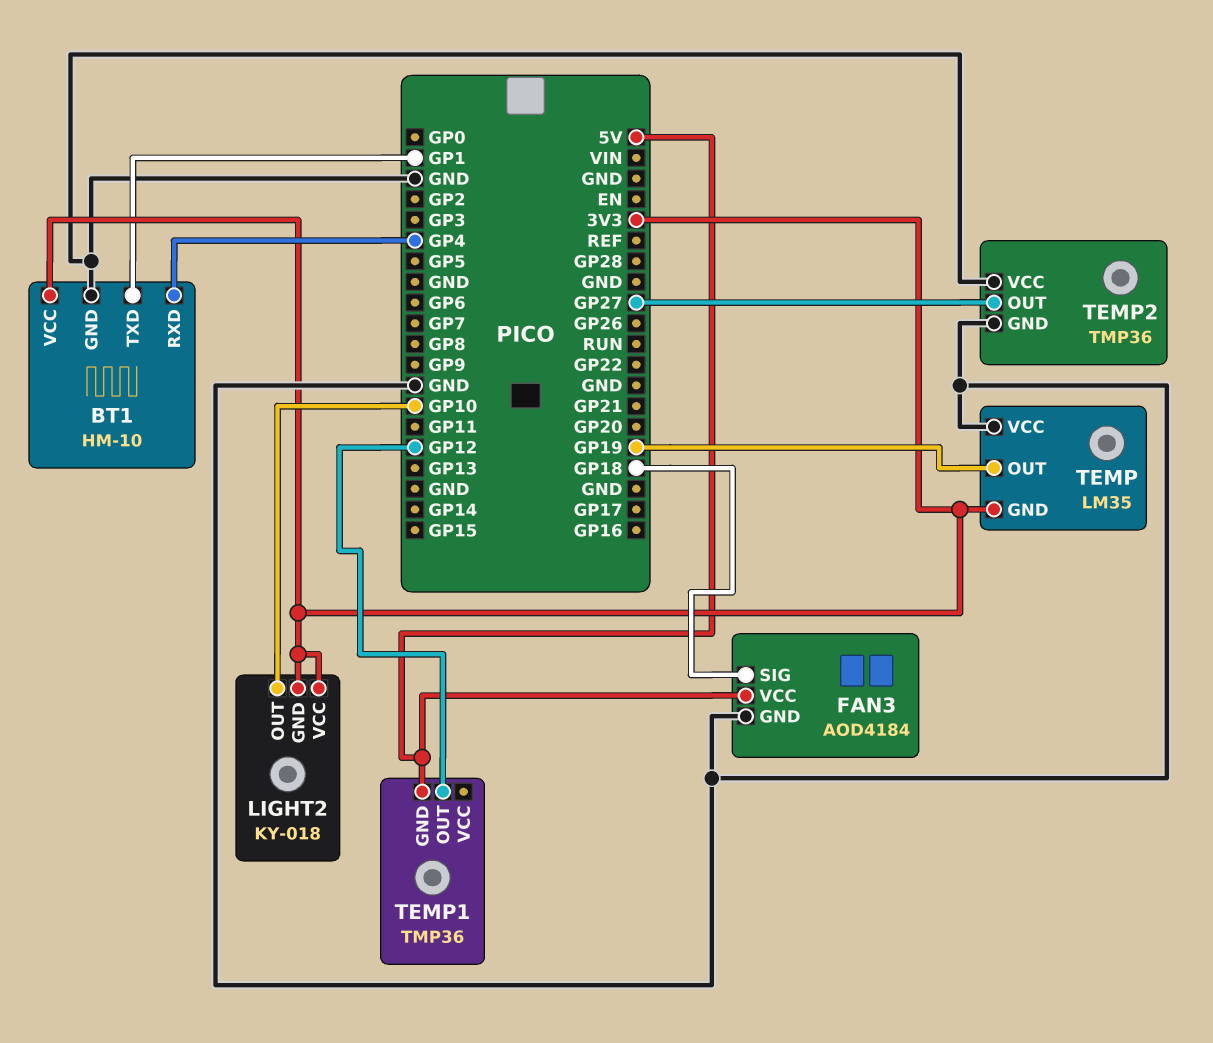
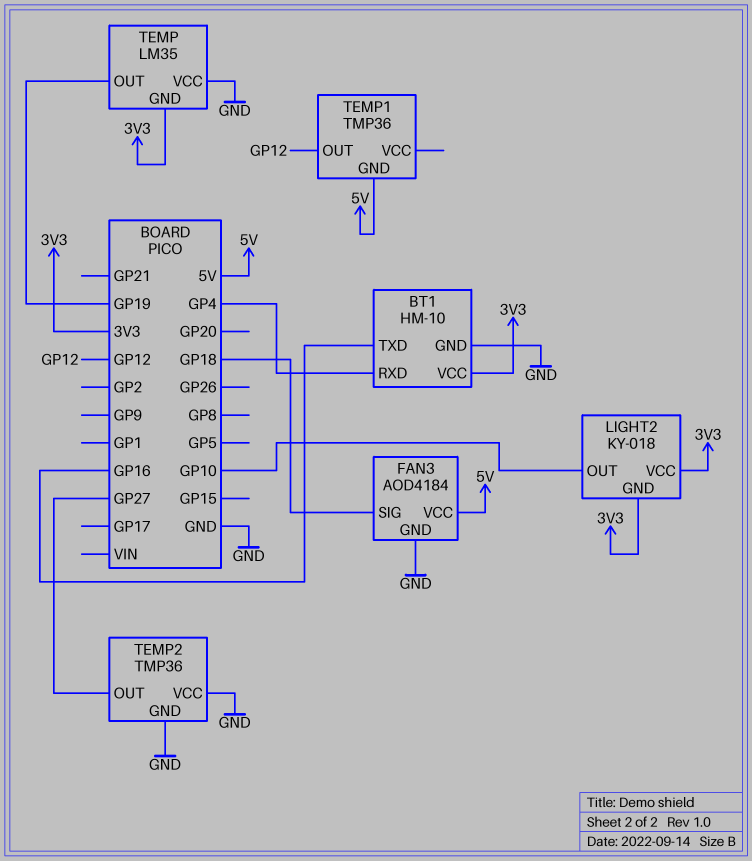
BT1 pin TXD: GP1 -> GP16

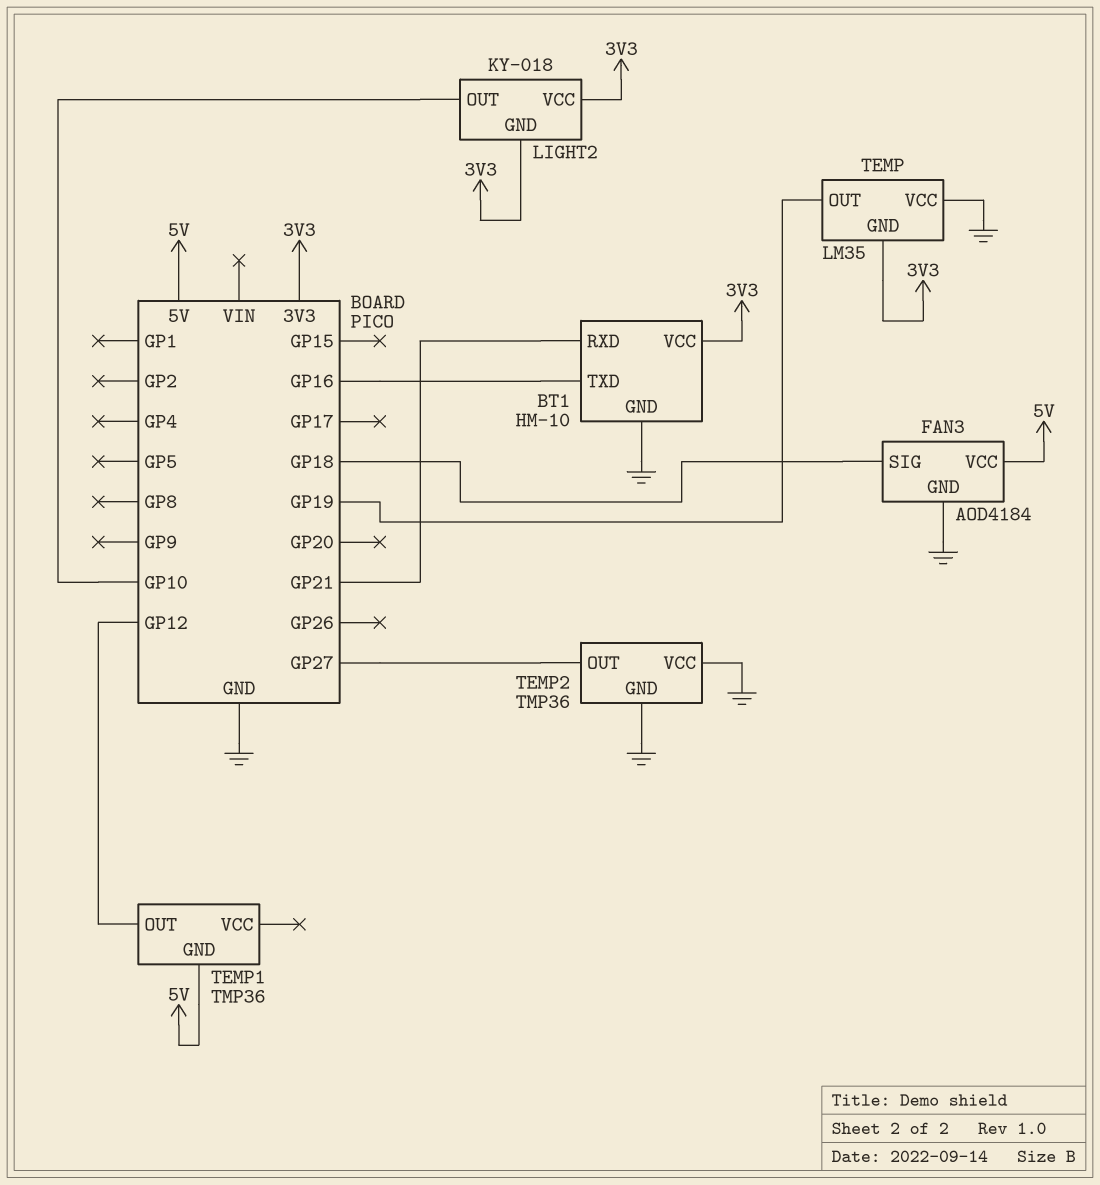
BT1 pin RXD: GP4 -> GP21

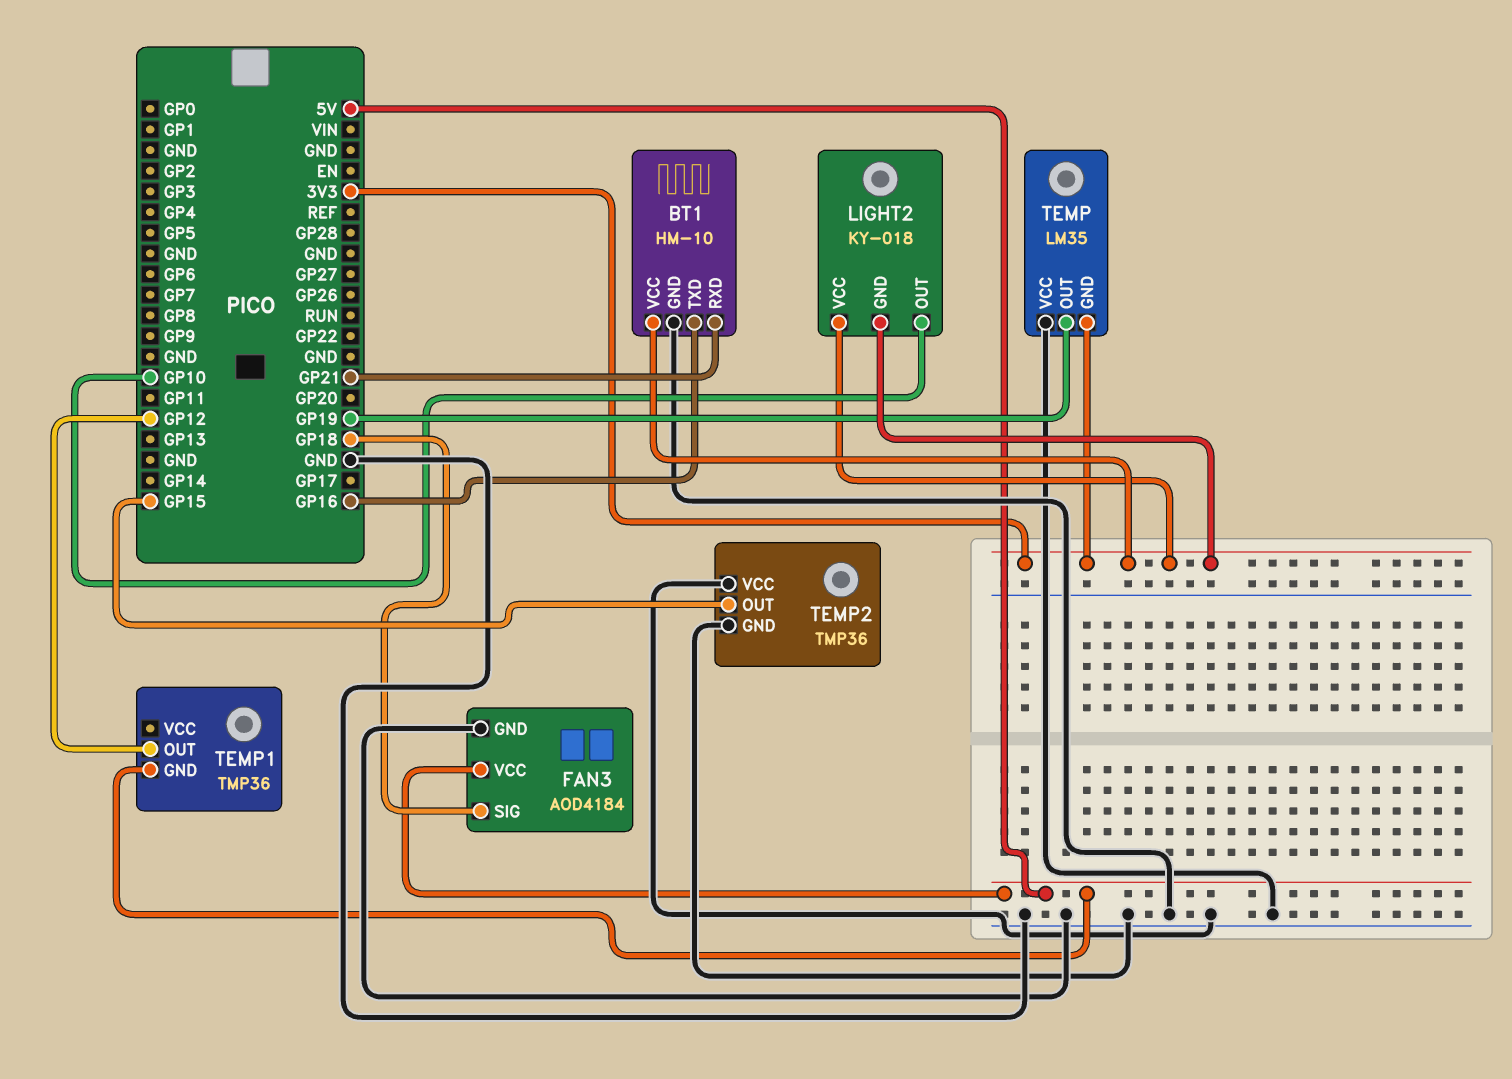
TEMP2 pin OUT: GP27 -> GP15

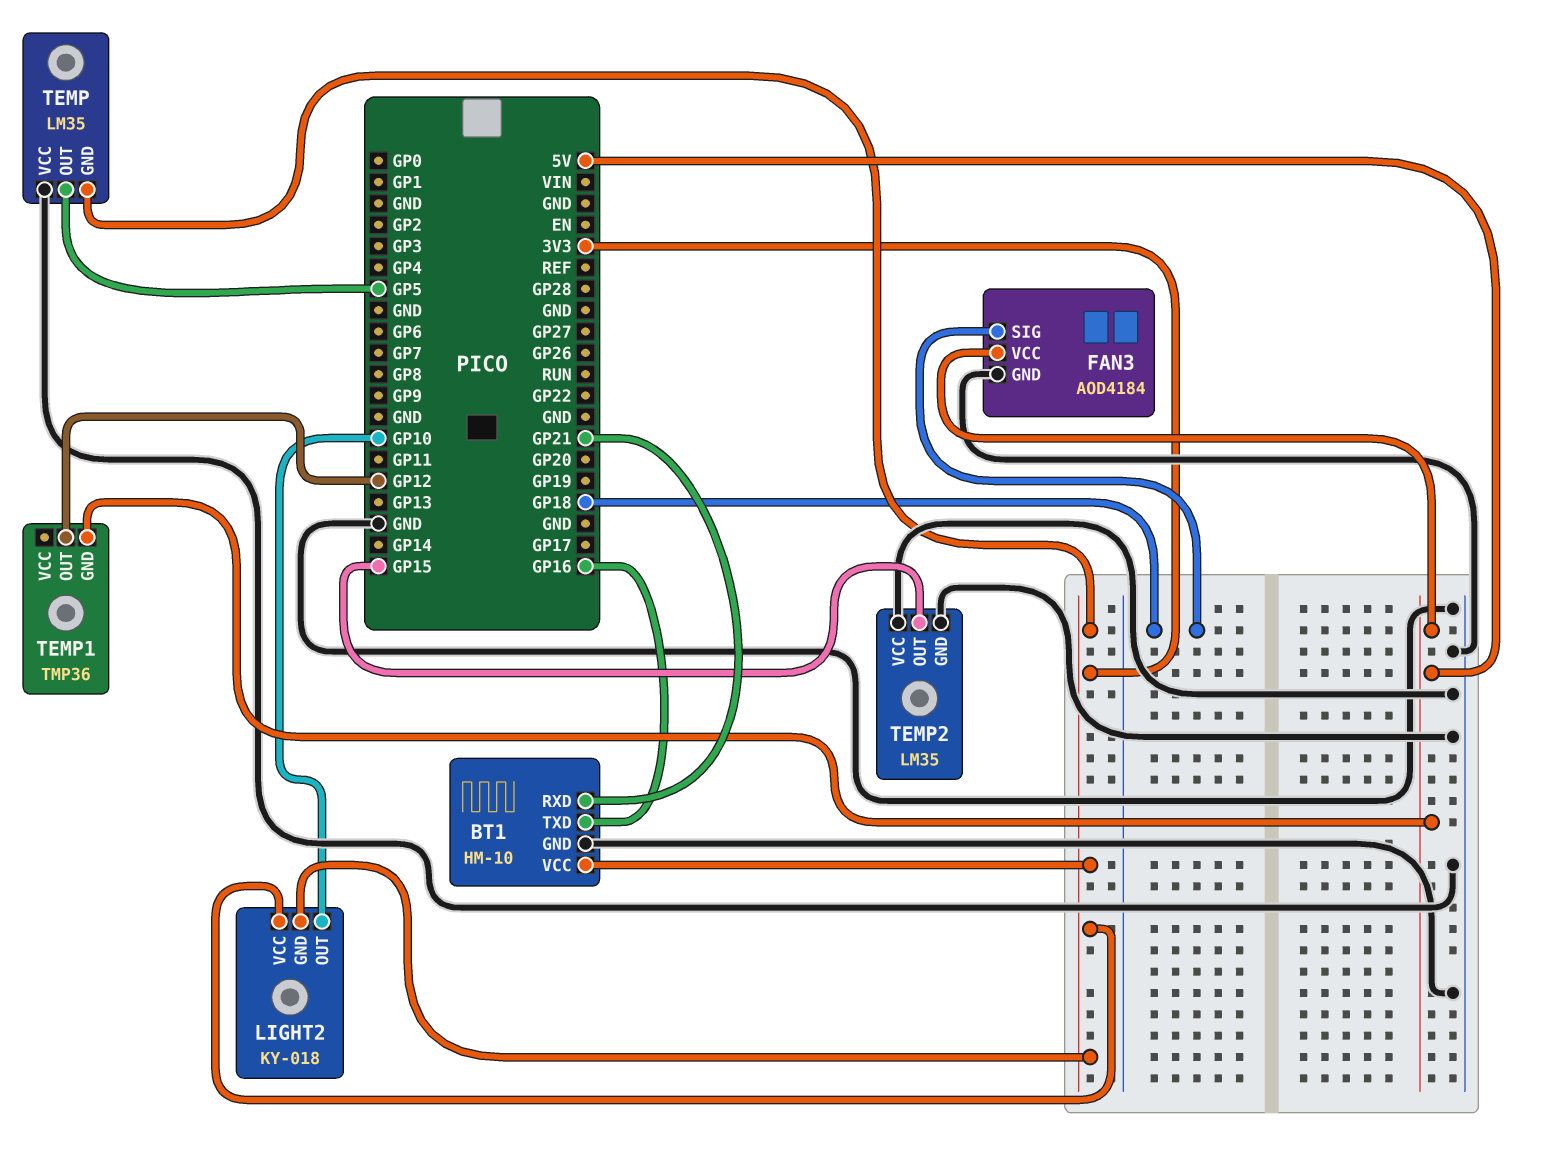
TEMP pin OUT: GP19 -> GP5
TEMP2: TMP36 -> LM35

